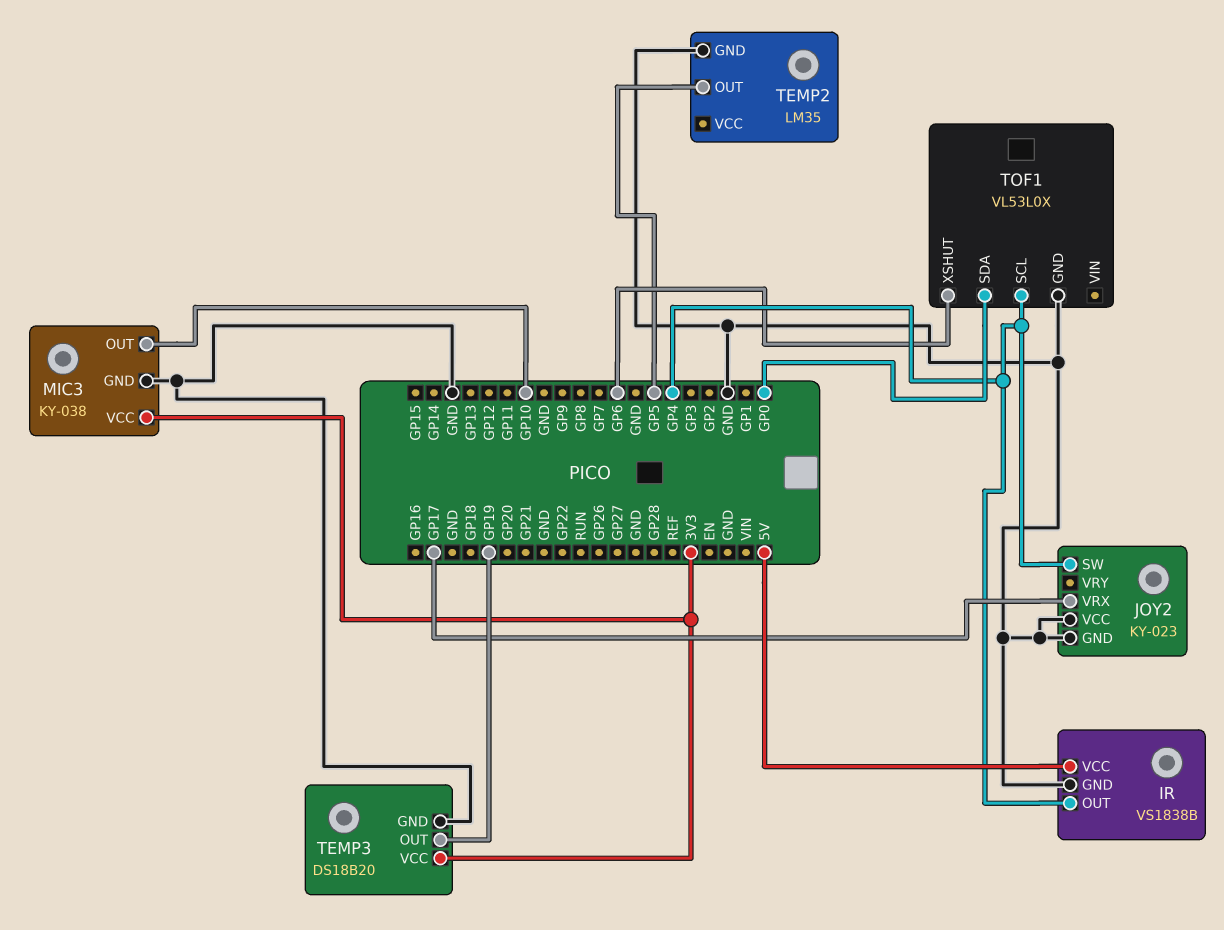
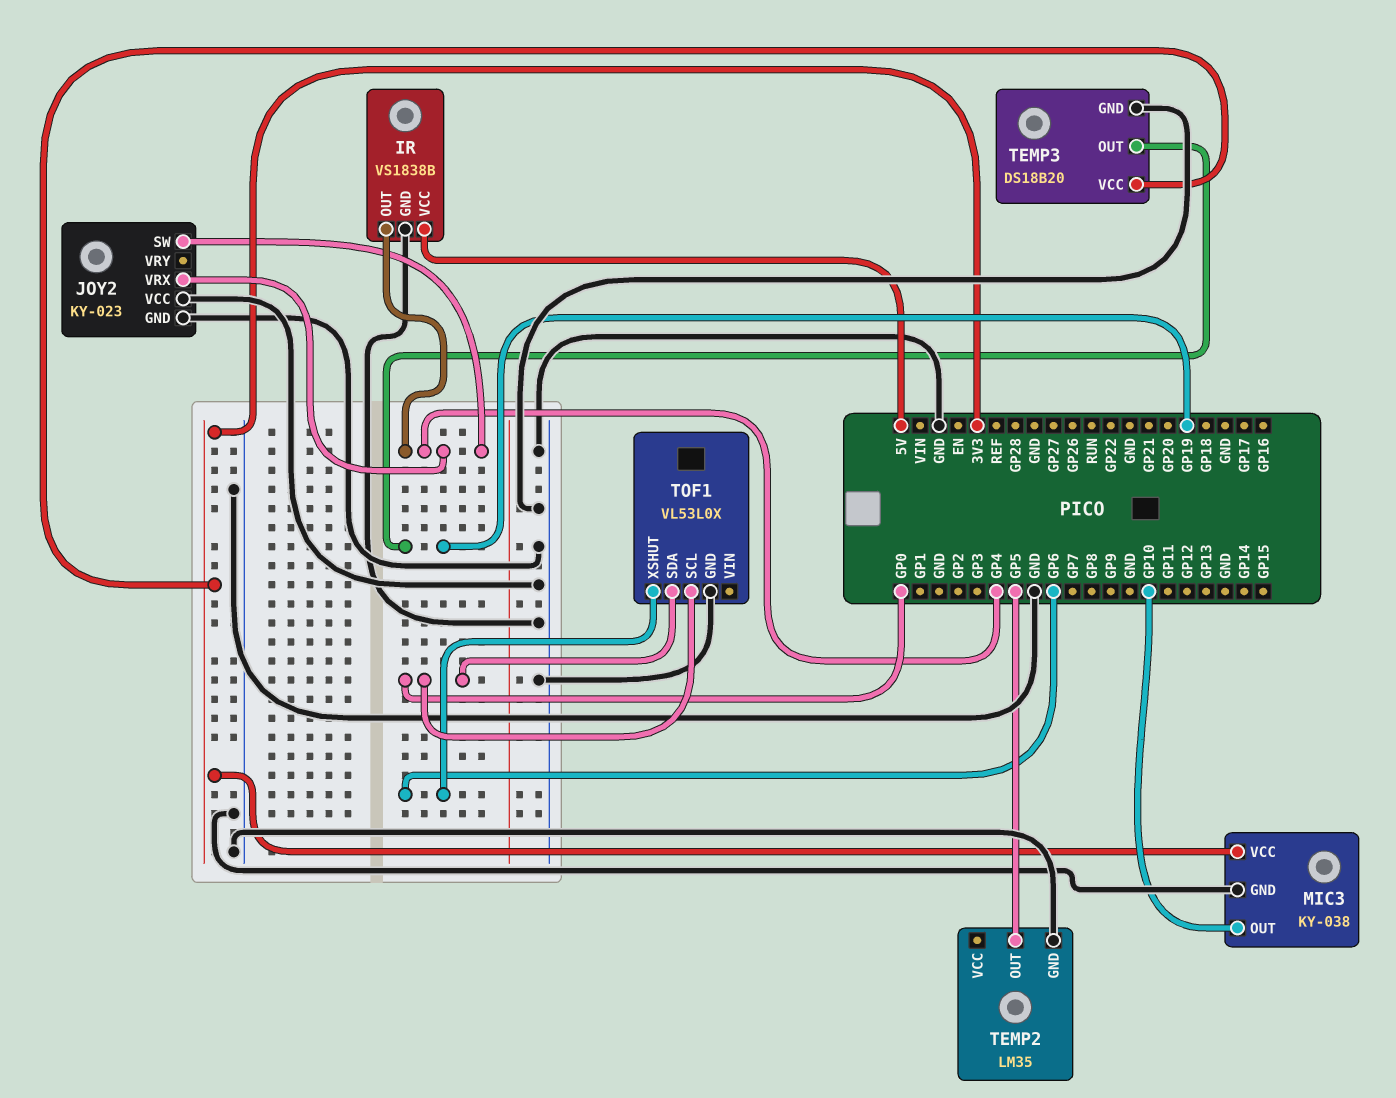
JOY2 pin VRX: GP17 -> GP4
TOF1 pin SCL: GP4 -> GP0

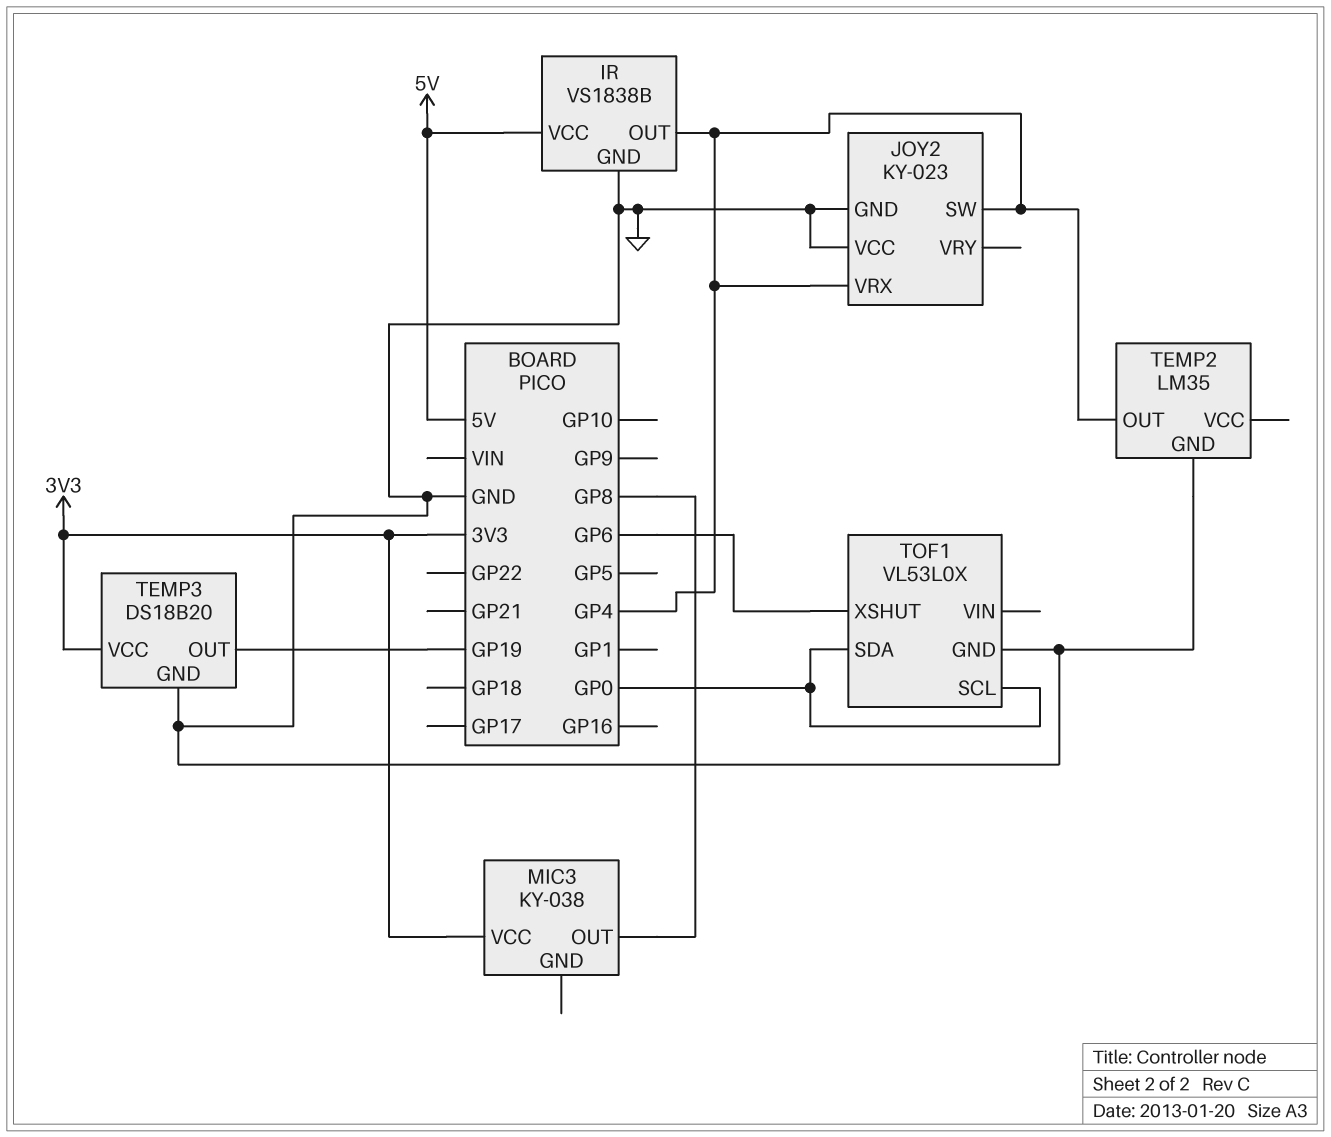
MIC3 pin GND: GND -> none
MIC3 pin OUT: GP10 -> GP8
TEMP2 pin OUT: GP5 -> GP4

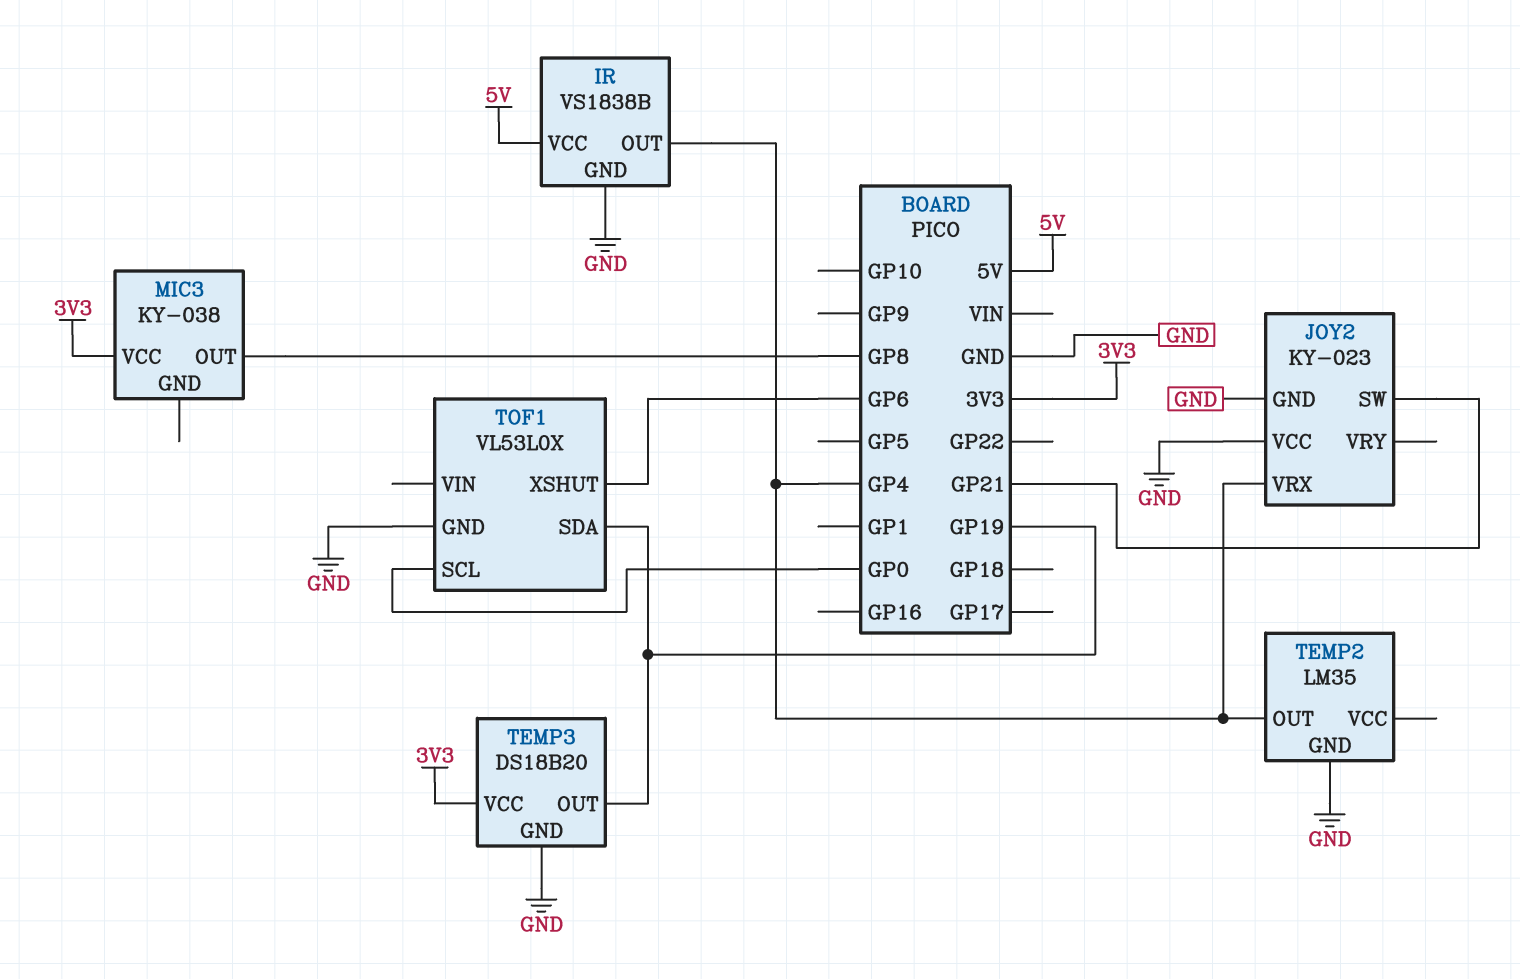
JOY2 pin SW: GP4 -> GP21
TOF1 pin SDA: GP0 -> GP19

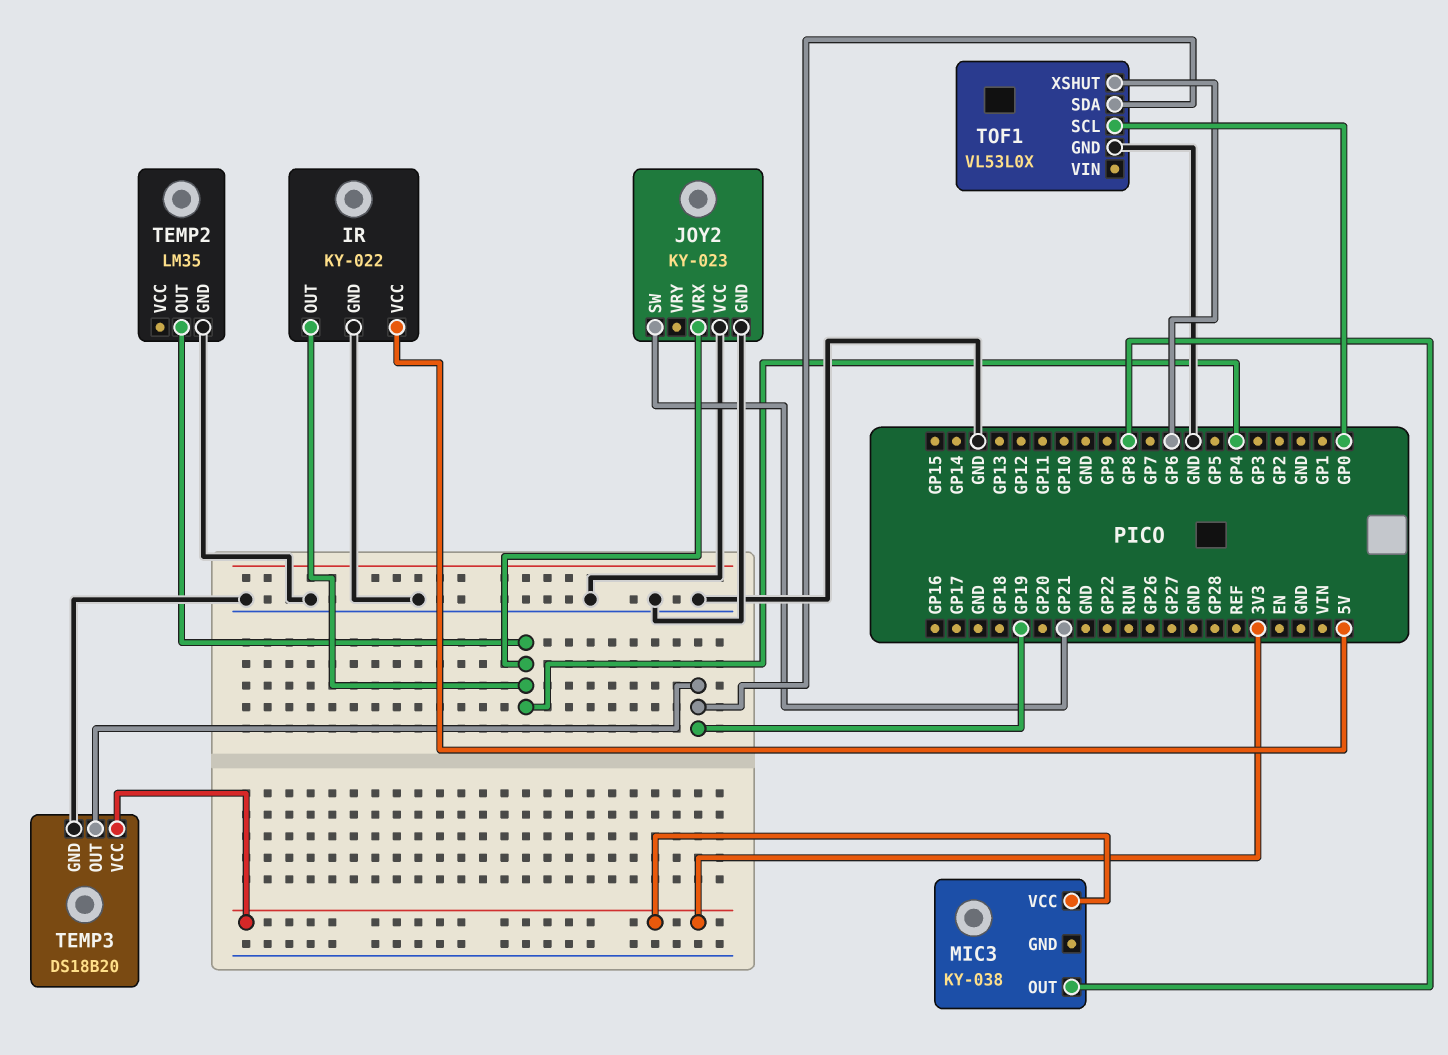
IR: VS1838B -> KY-022

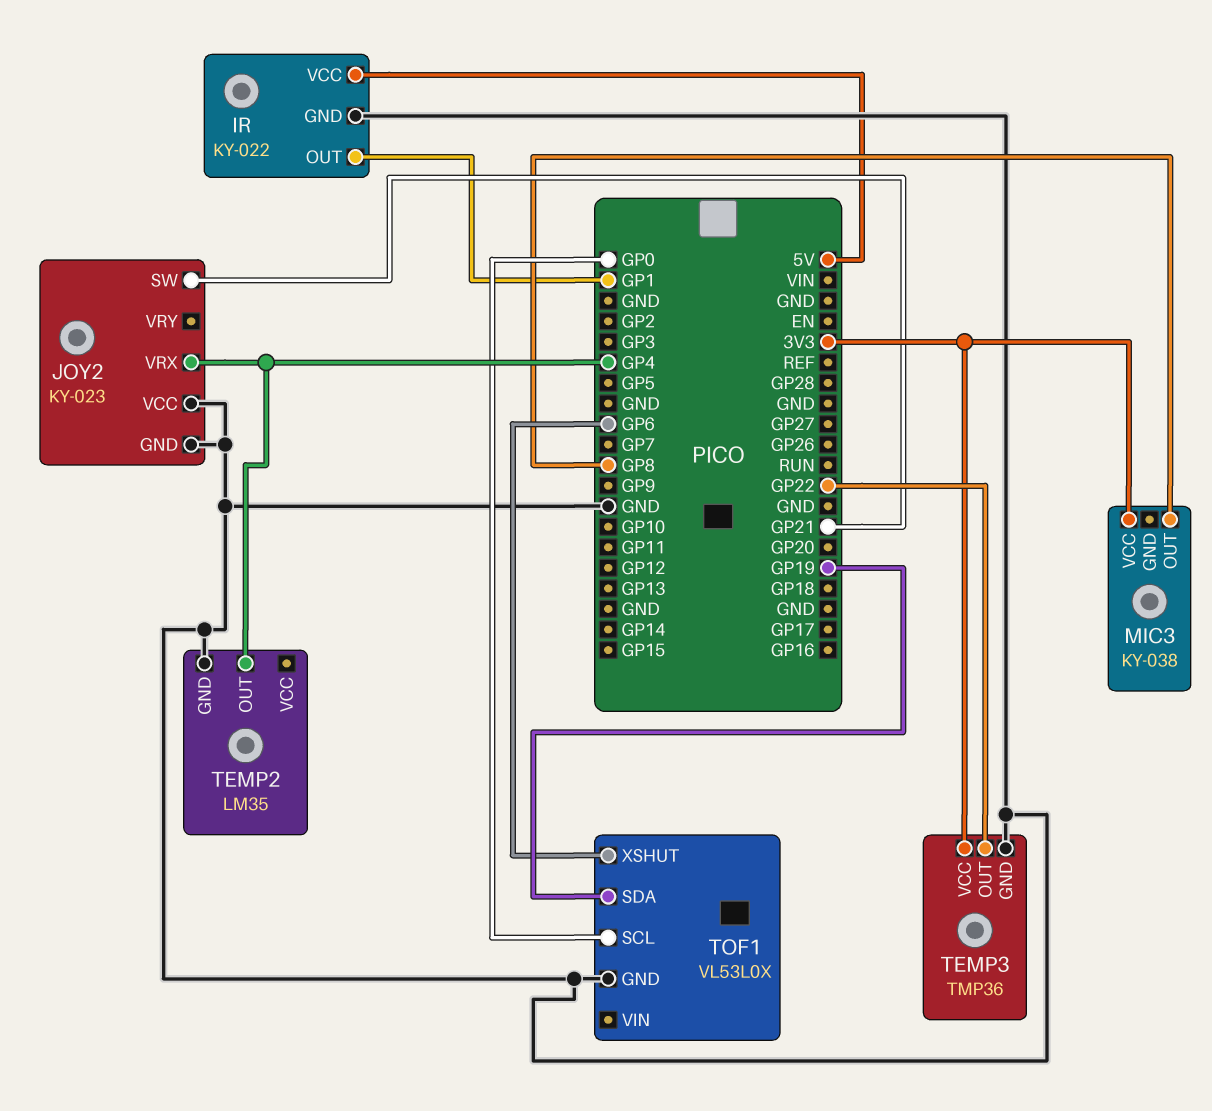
IR pin OUT: GP4 -> GP1
TEMP3: DS18B20 -> TMP36
TEMP3 pin OUT: GP19 -> GP22

